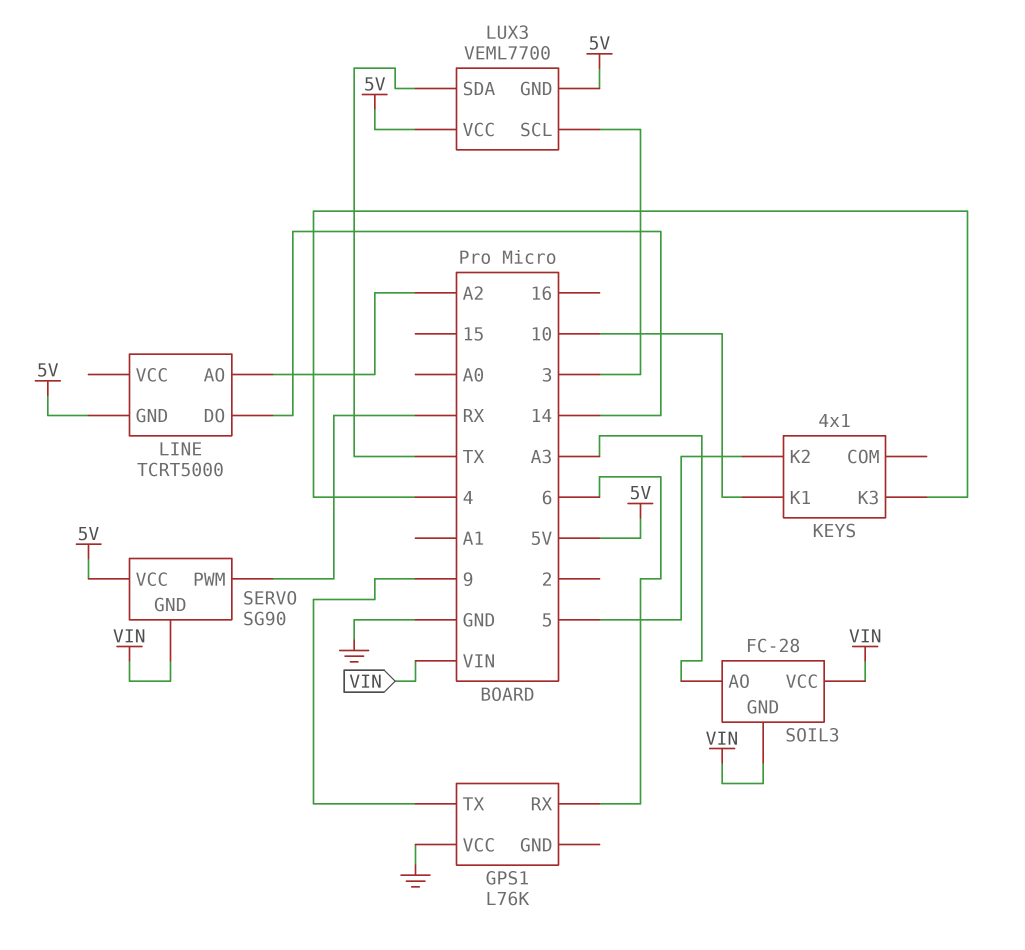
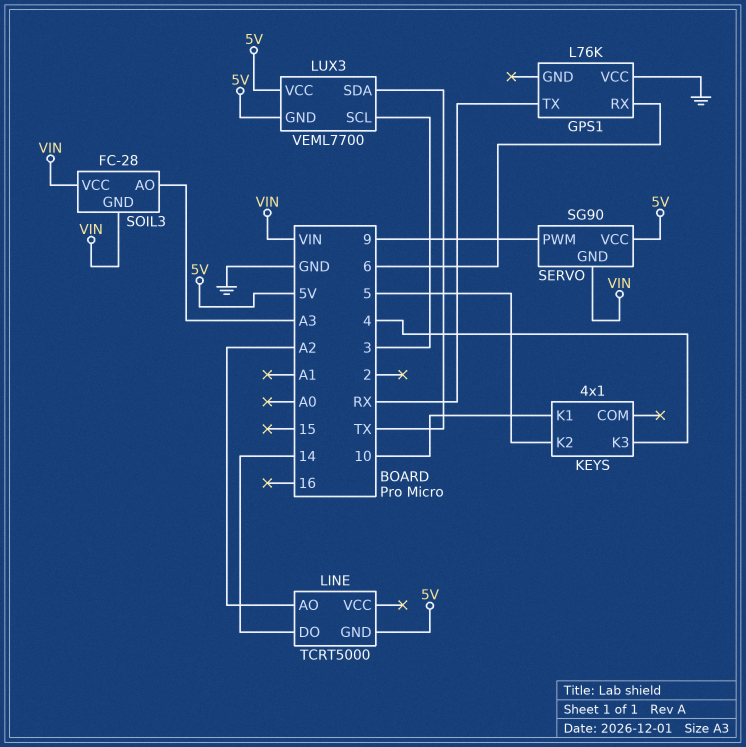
GPS1 pin TX: 9 -> RX
SERVO pin PWM: RX -> 9

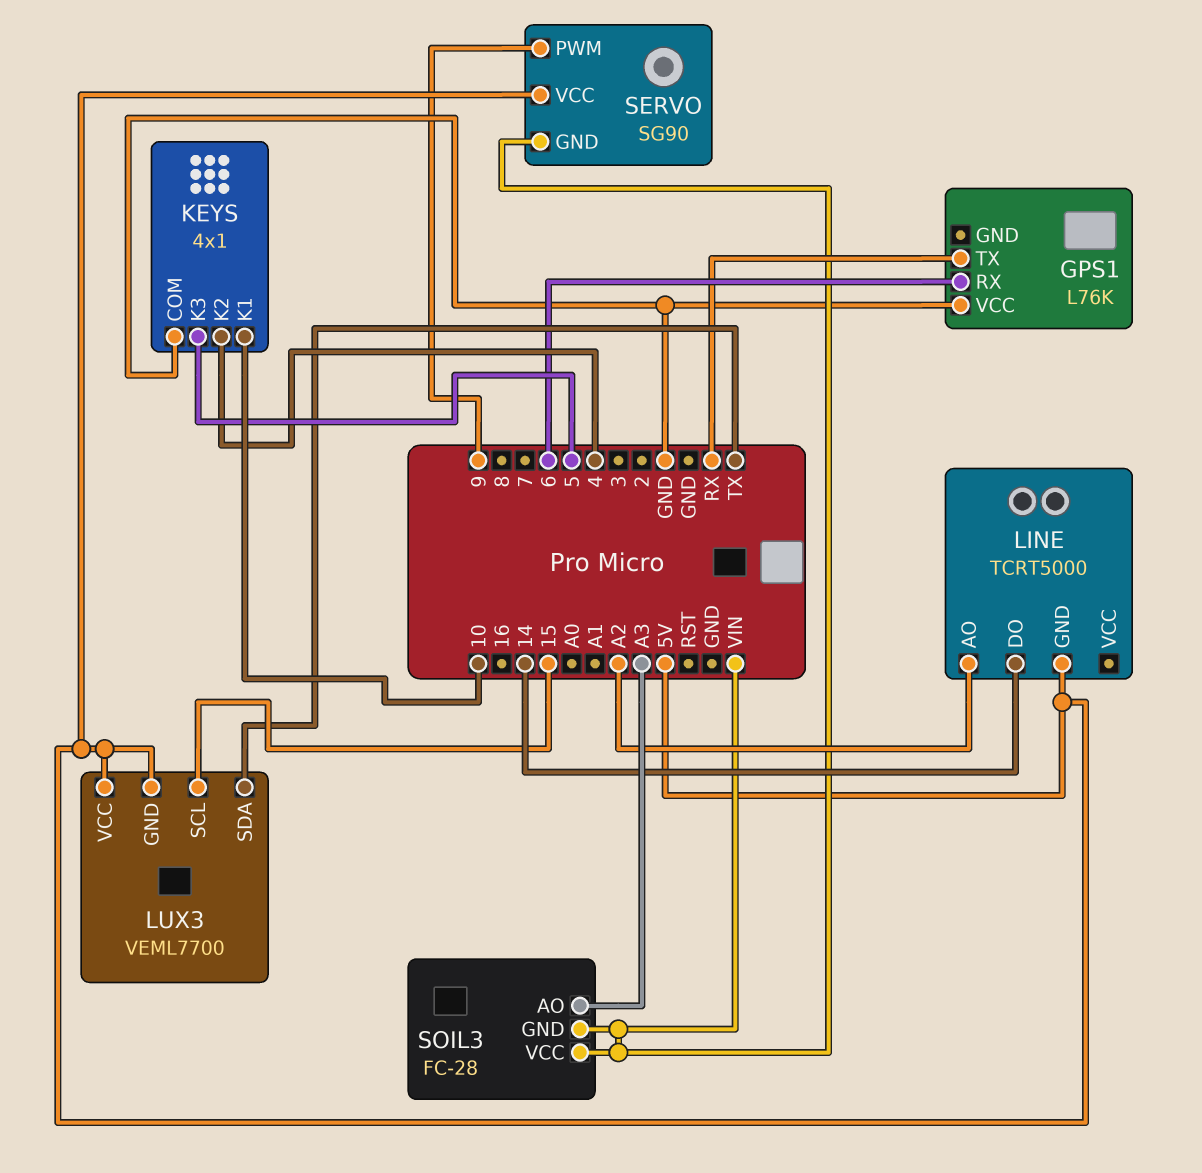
KEYS pin COM: none -> GND
KEYS pin K2: 5 -> 4
KEYS pin K3: 4 -> 5
LUX3 pin SCL: 3 -> 15

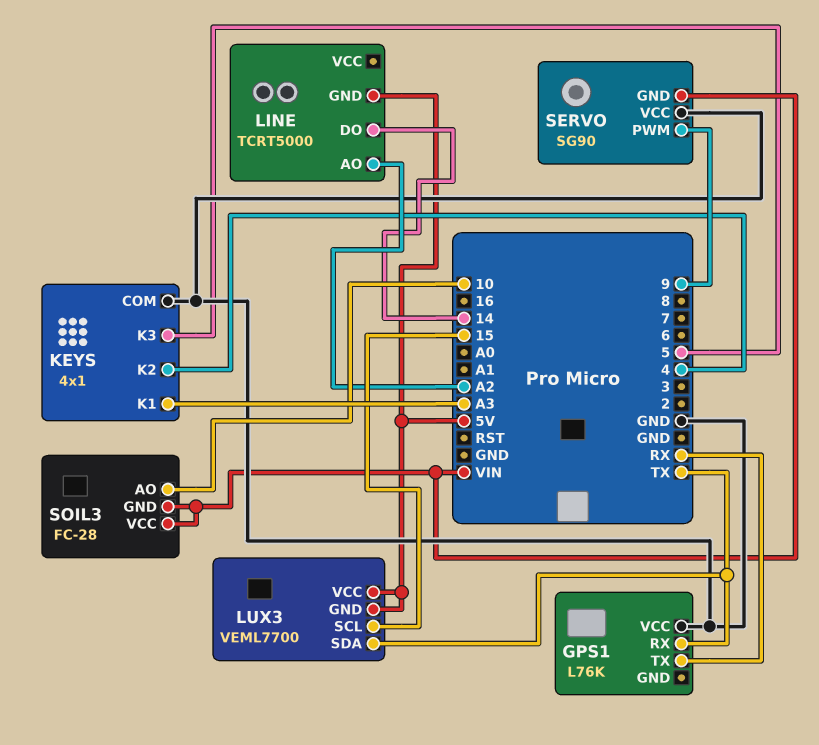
GPS1 pin RX: 6 -> TX
KEYS pin K1: 10 -> A3
SERVO pin VCC: 5V -> GND
SOIL3 pin AO: A3 -> 10

